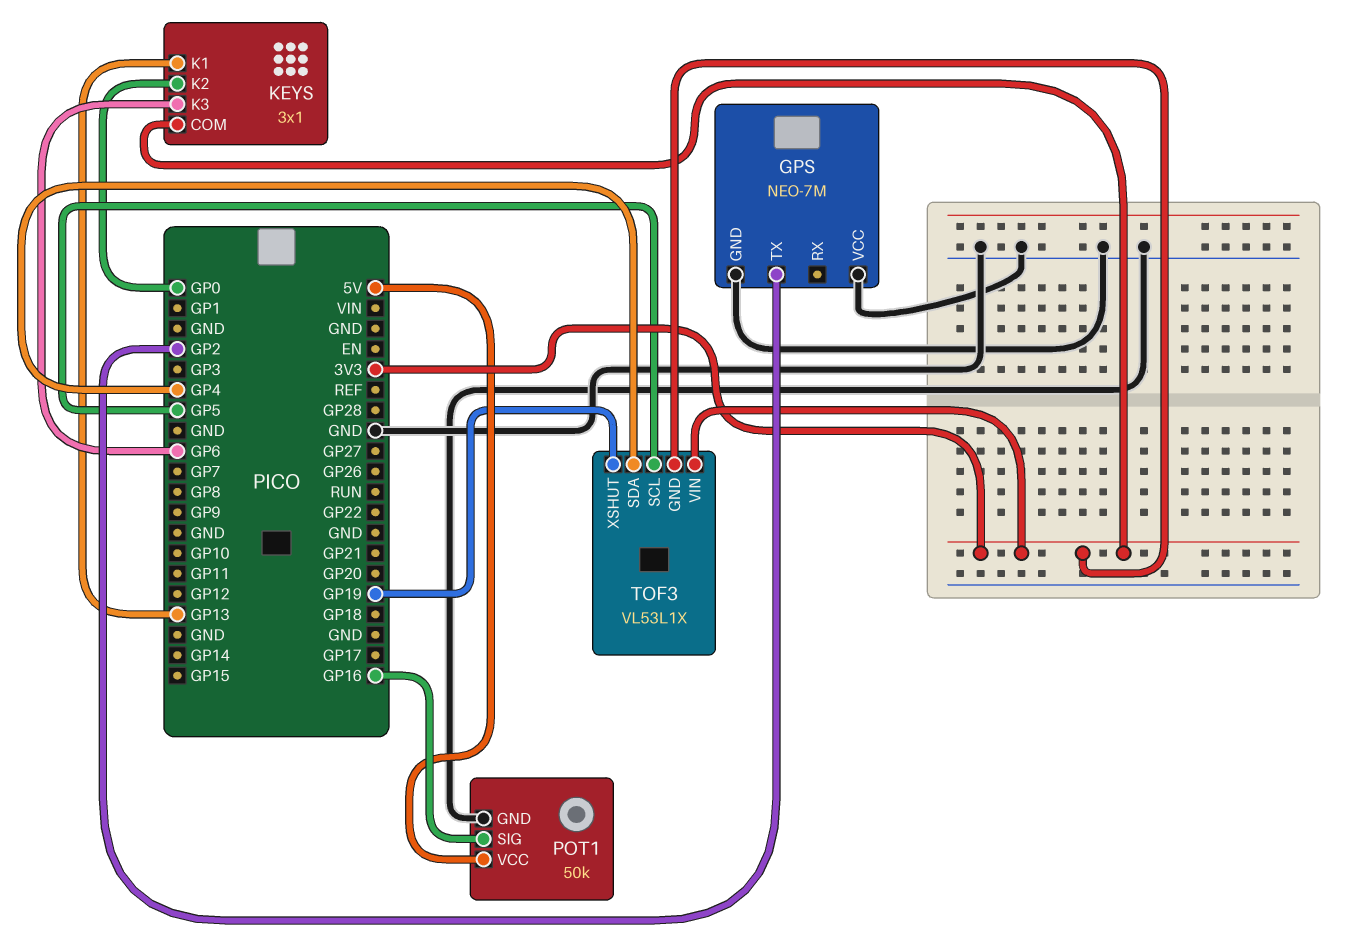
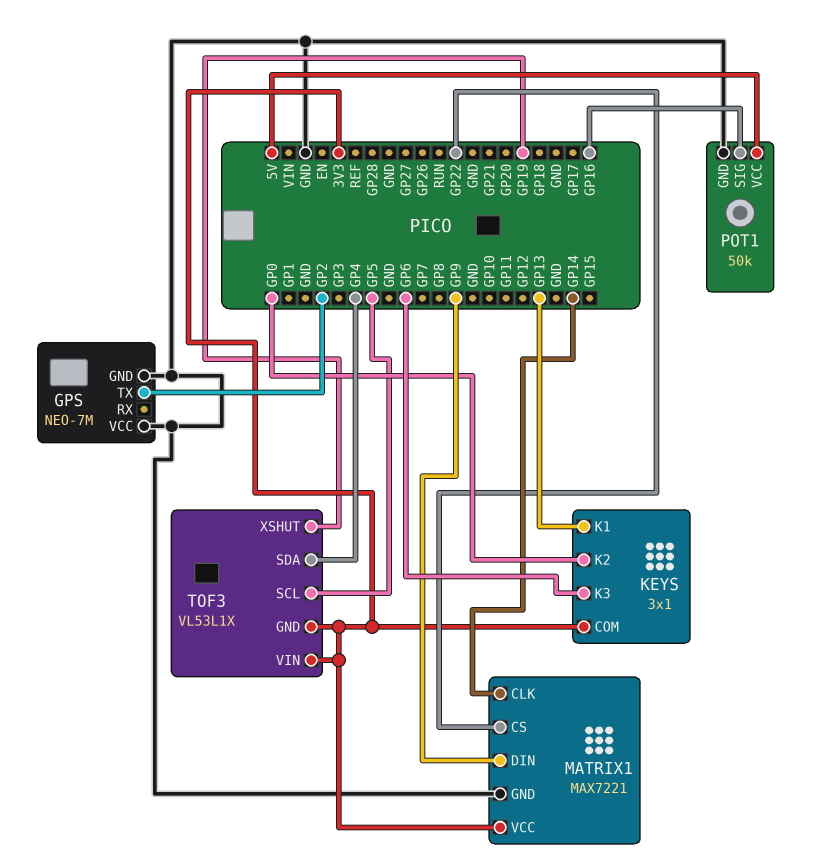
MATRIX1: none -> MAX7221
MATRIX1 pin CLK: none -> GP14
MATRIX1 pin CS: none -> GP22
MATRIX1 pin DIN: none -> GP9
MATRIX1 pin GND: none -> GND
MATRIX1 pin VCC: none -> 3V3

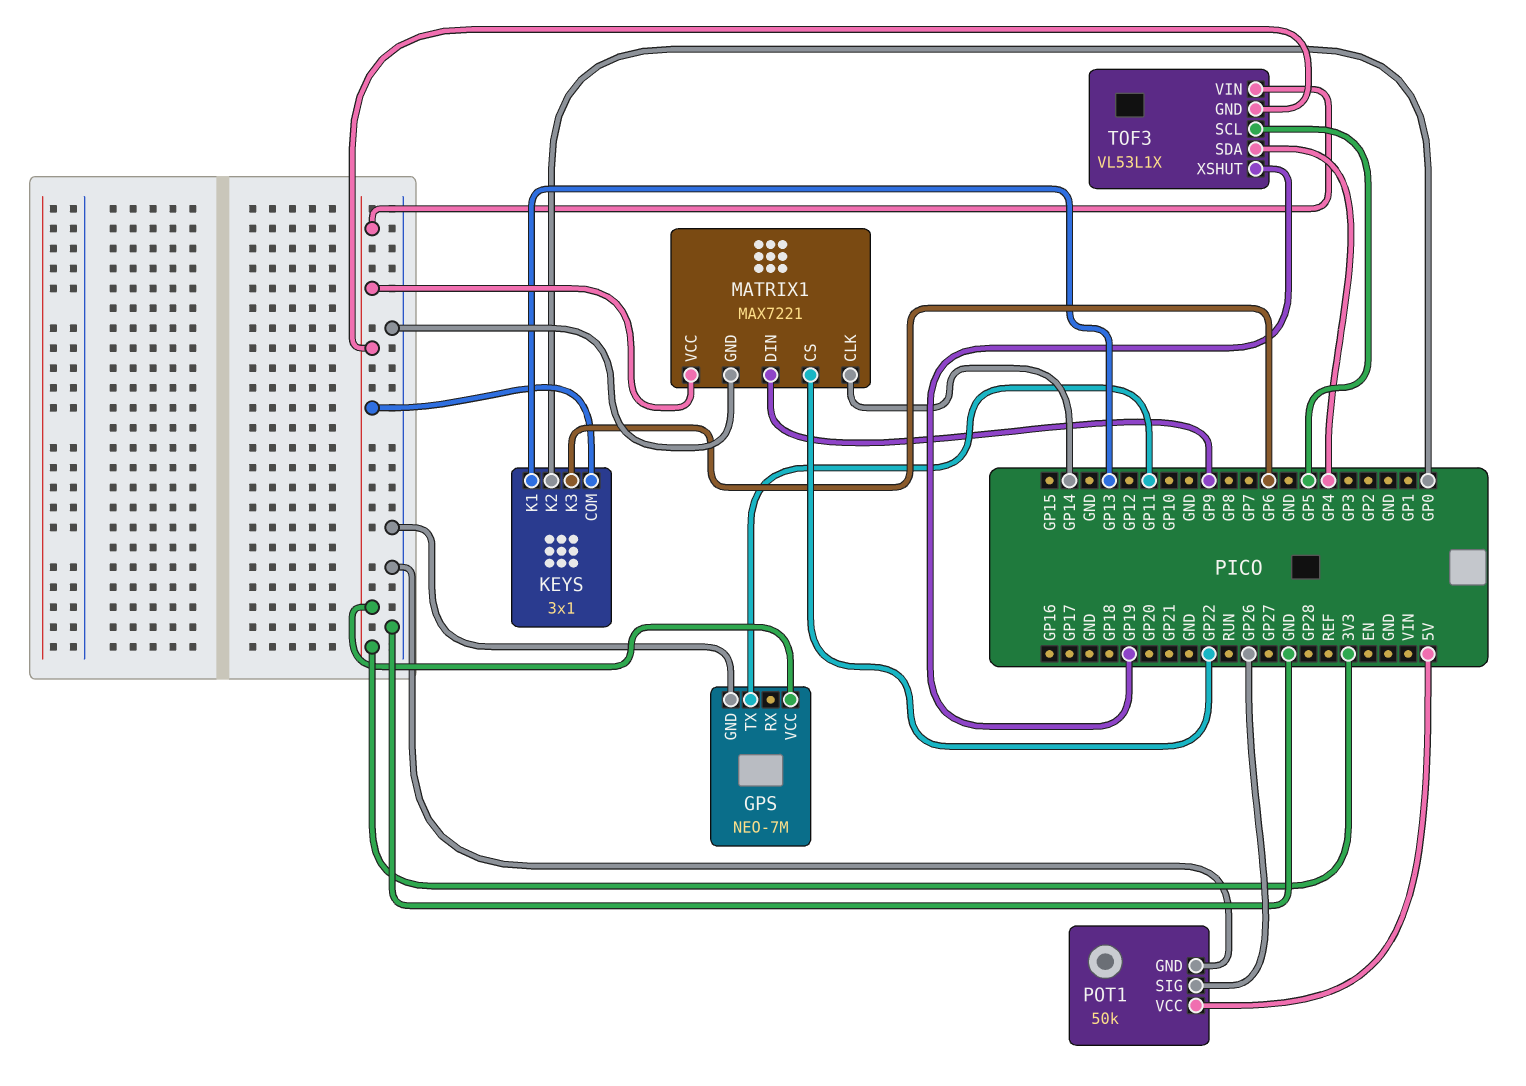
GPS pin TX: GP2 -> GP11
GPS pin VCC: GND -> 3V3
POT1 pin SIG: GP16 -> GP26

